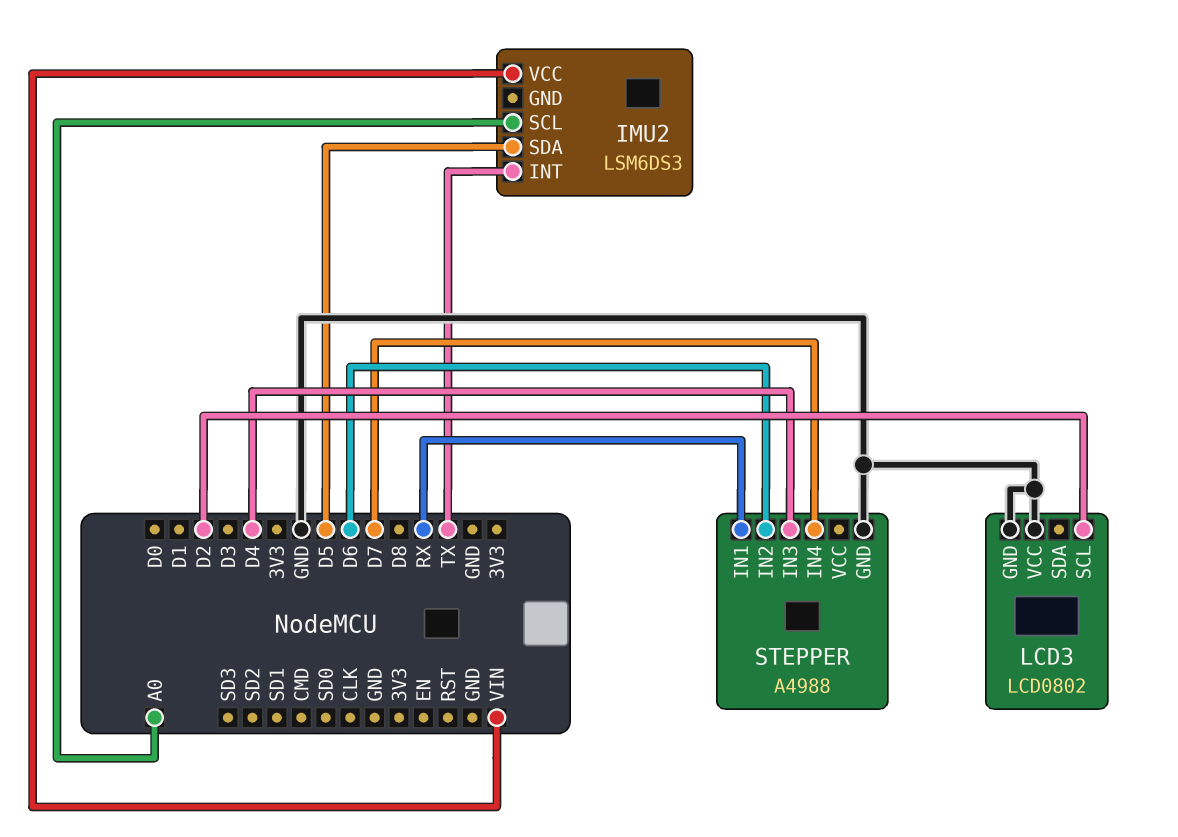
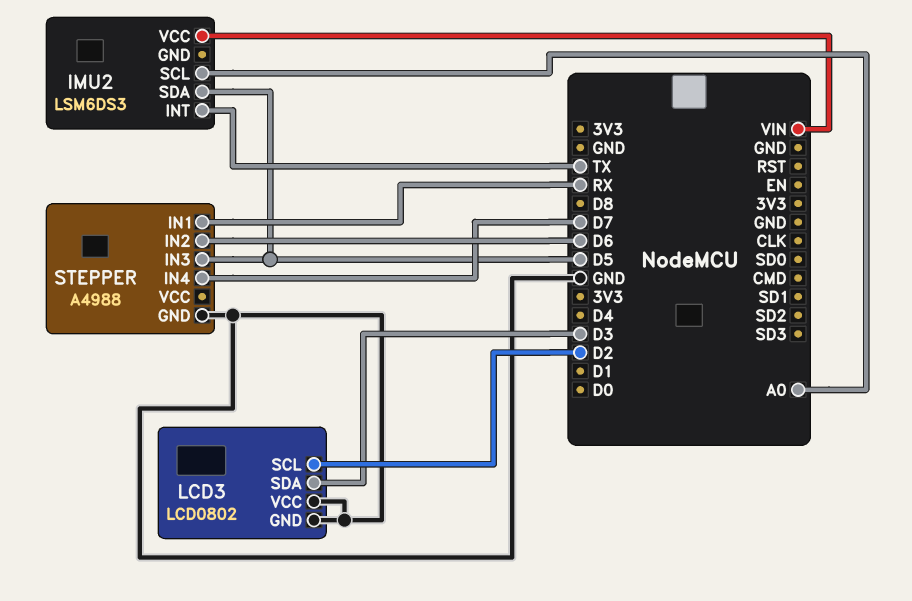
LCD3 pin SDA: none -> D3
STEPPER pin IN3: D4 -> D5

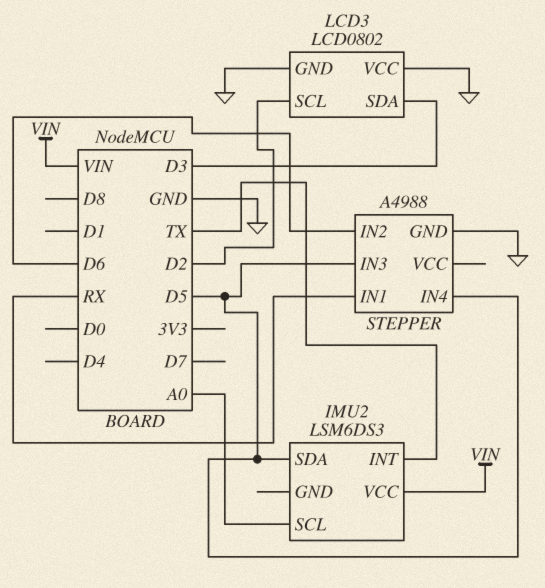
STEPPER pin IN4: D7 -> D5

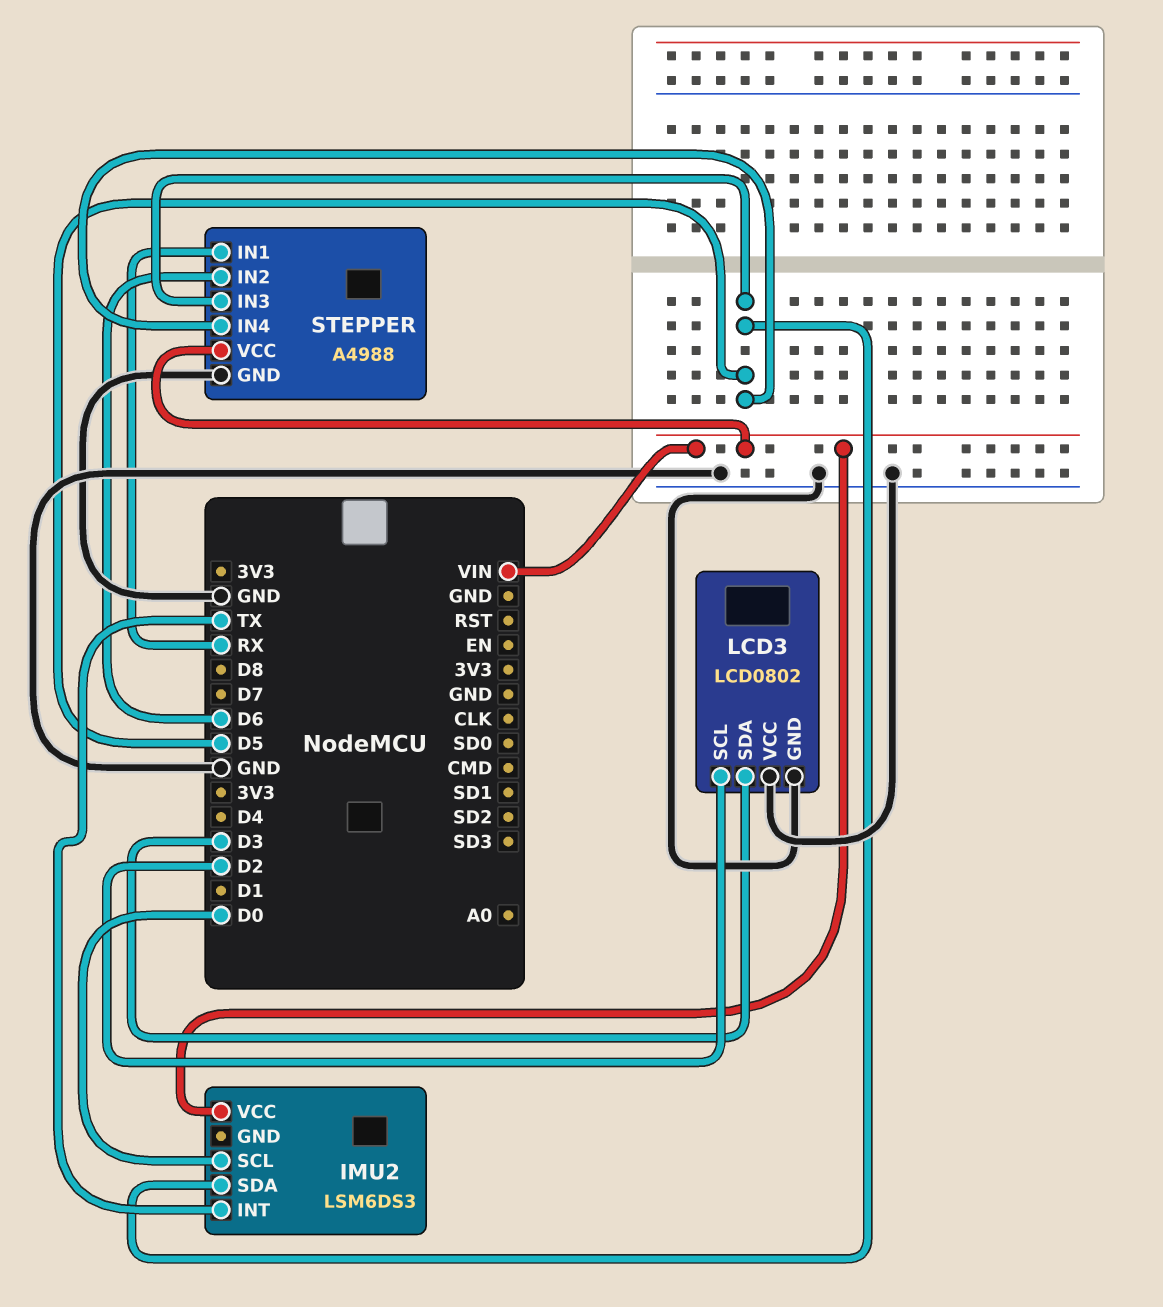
IMU2 pin SCL: A0 -> D0
STEPPER pin VCC: none -> VIN

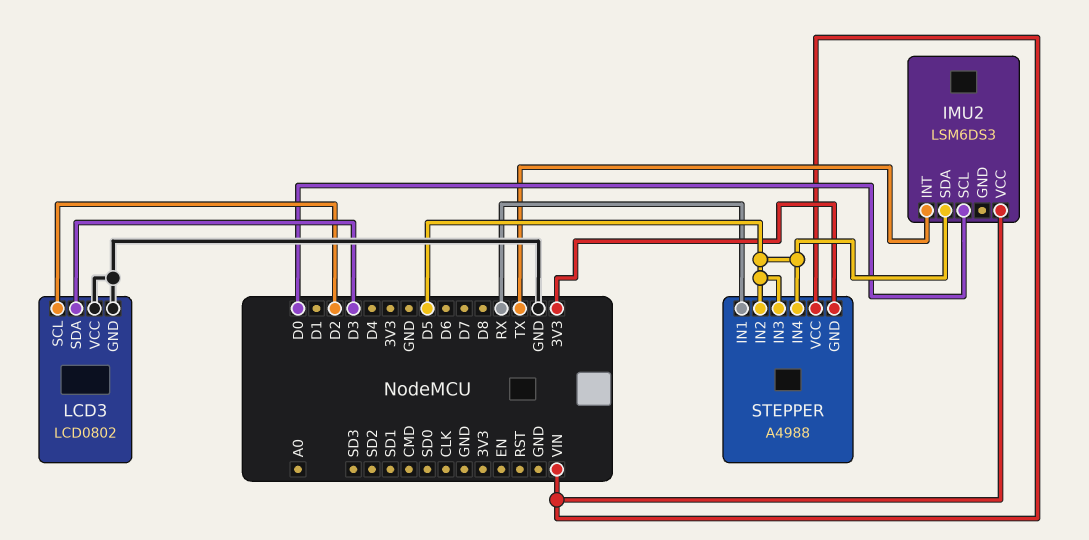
STEPPER pin GND: GND -> 3V3
STEPPER pin IN2: D6 -> D5

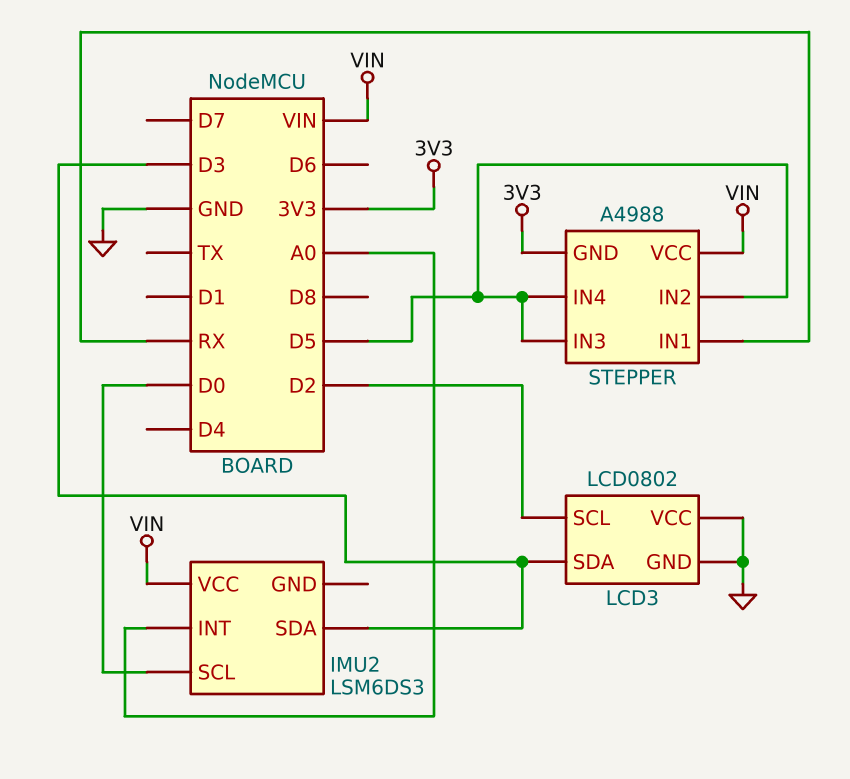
IMU2 pin INT: TX -> A0
IMU2 pin SDA: D5 -> D3

